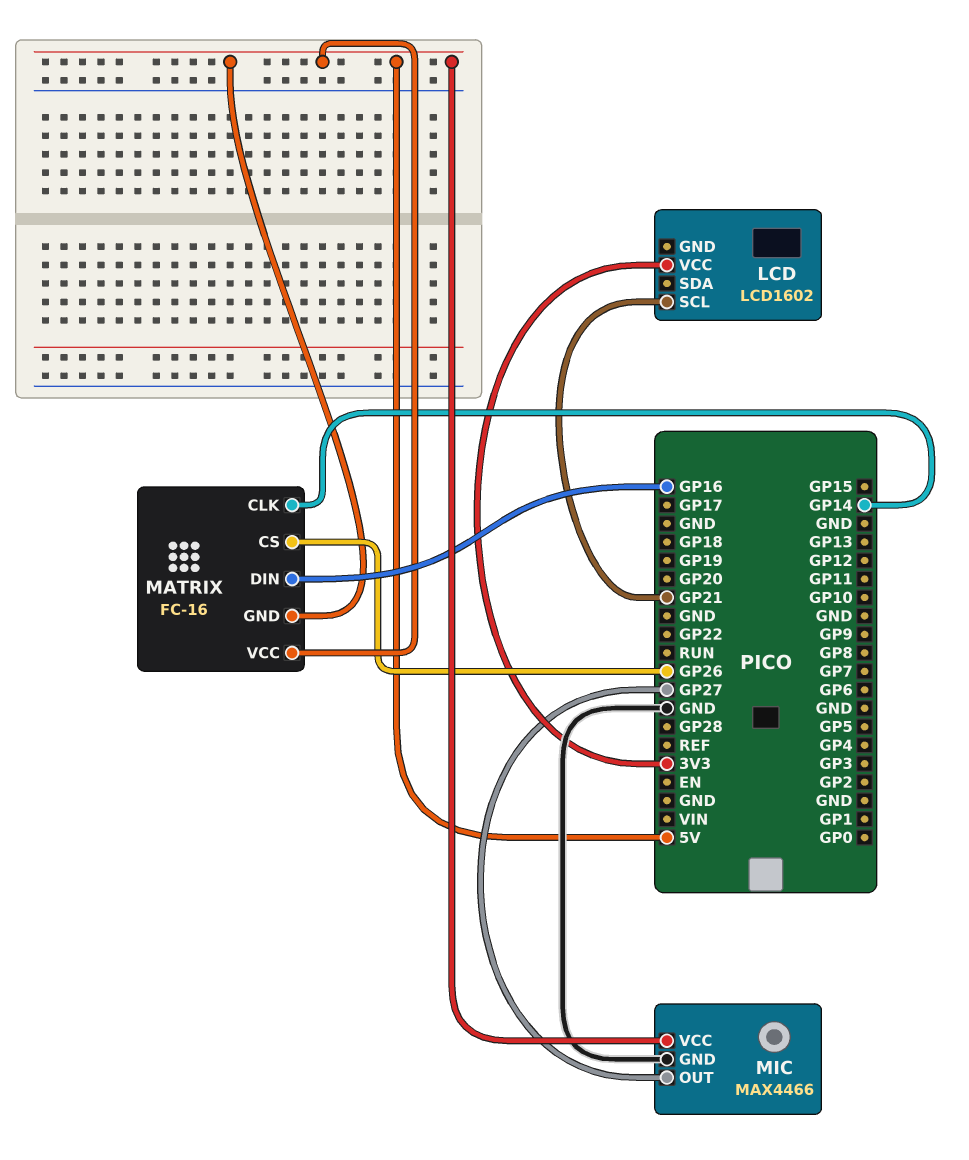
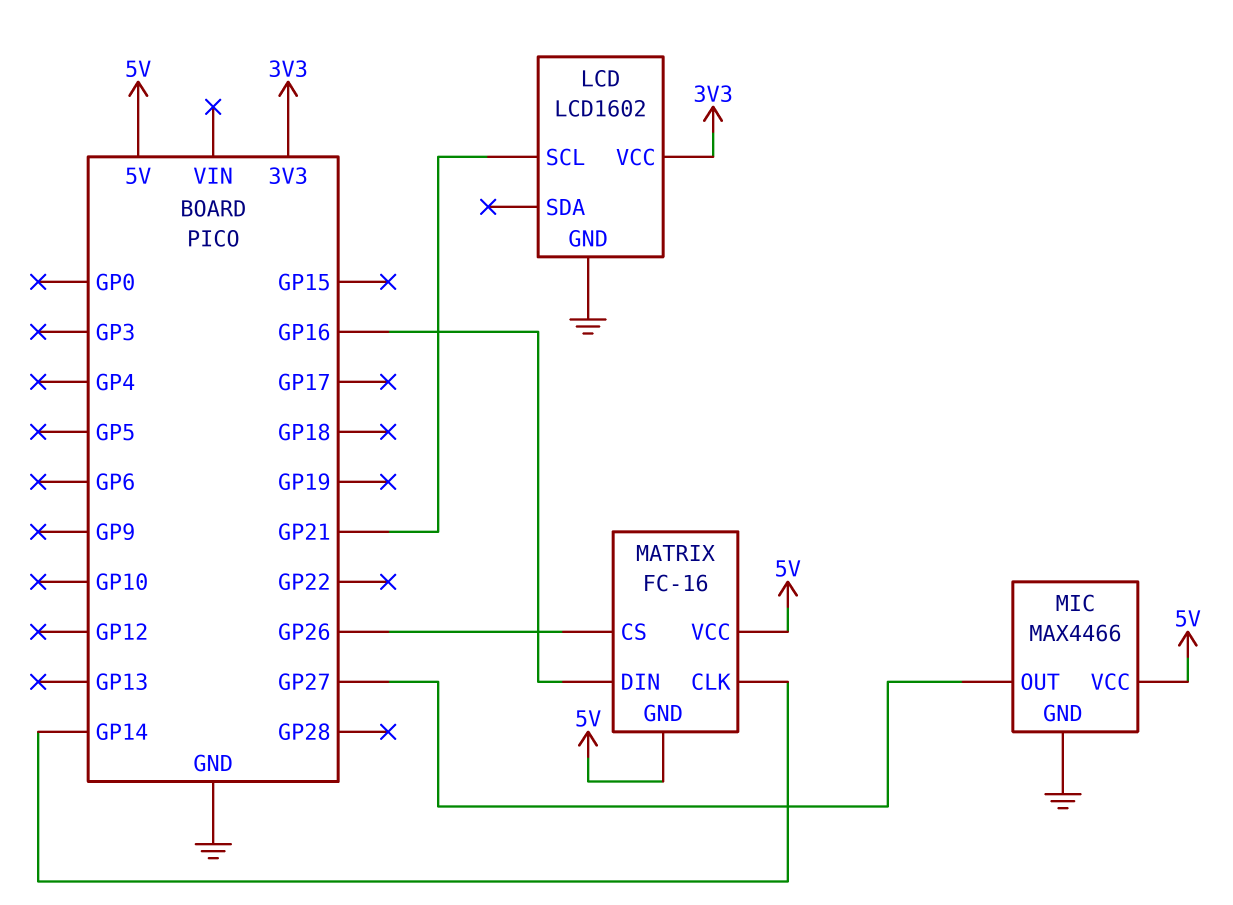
LCD pin GND: none -> GND

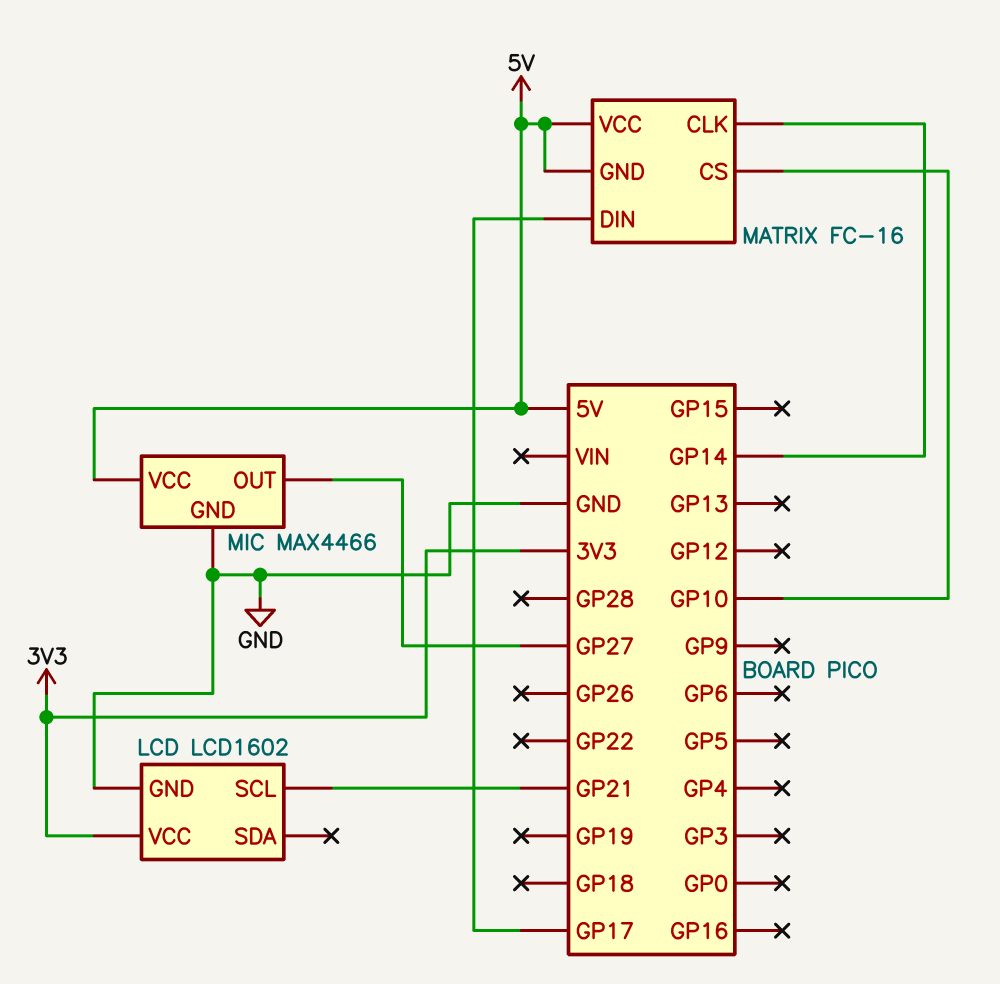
MATRIX pin CS: GP26 -> GP10
MATRIX pin DIN: GP16 -> GP17

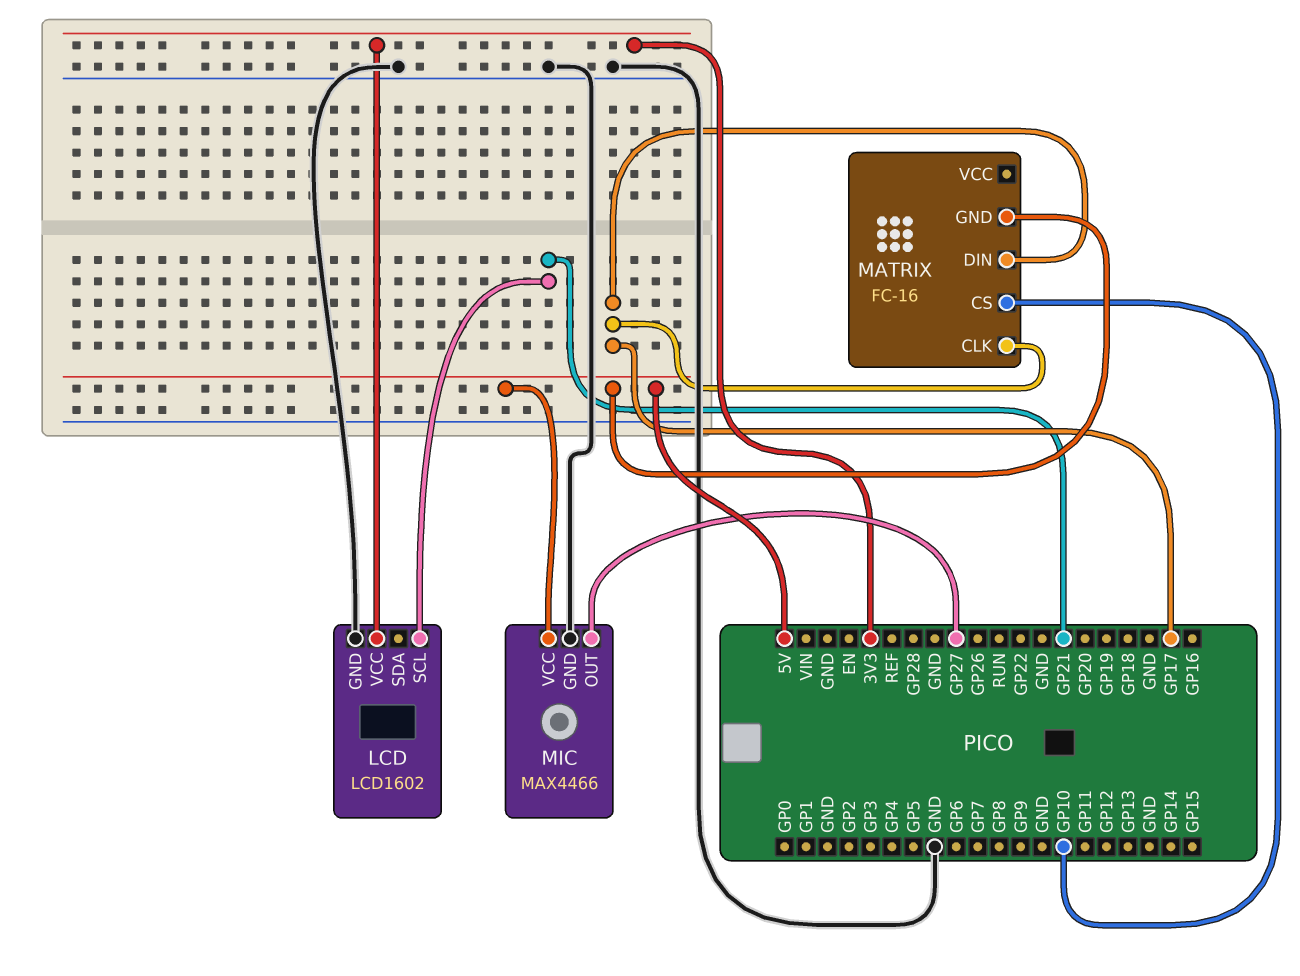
MATRIX pin CLK: GP14 -> GP17
MATRIX pin VCC: 5V -> none

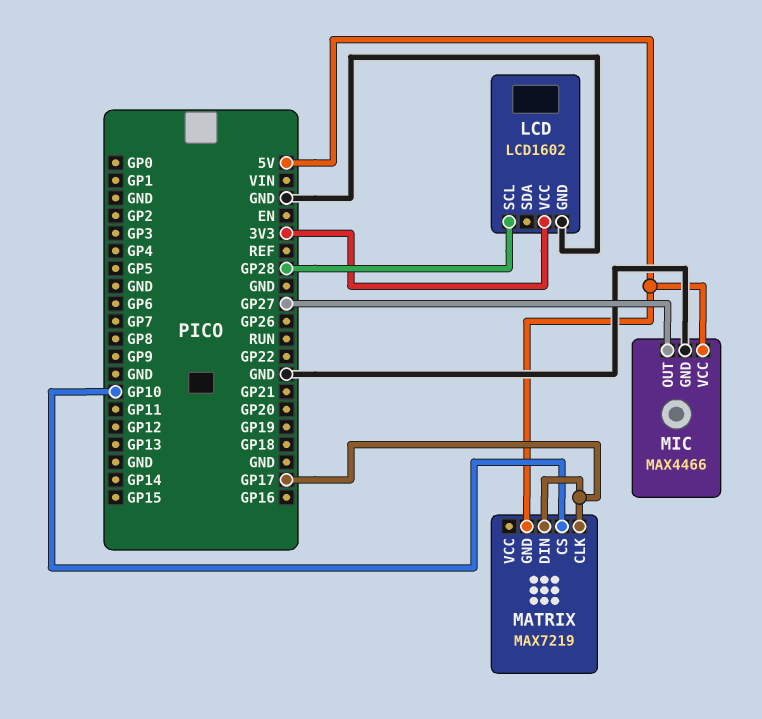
LCD pin SCL: GP21 -> GP28
MATRIX: FC-16 -> MAX7219

